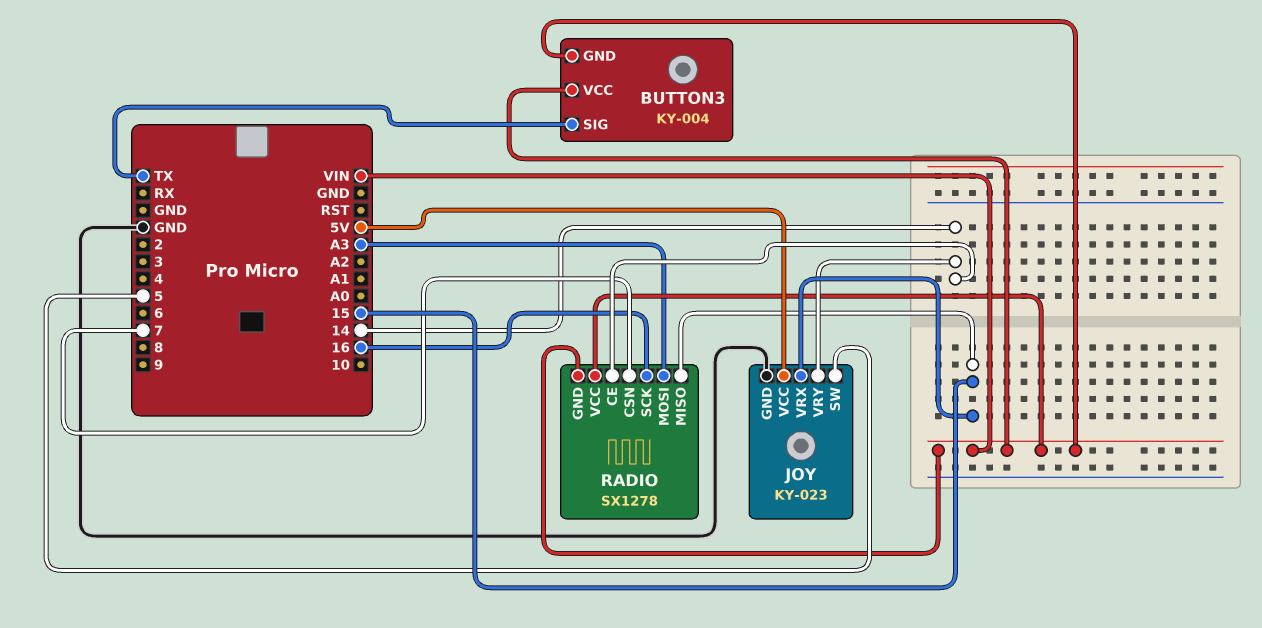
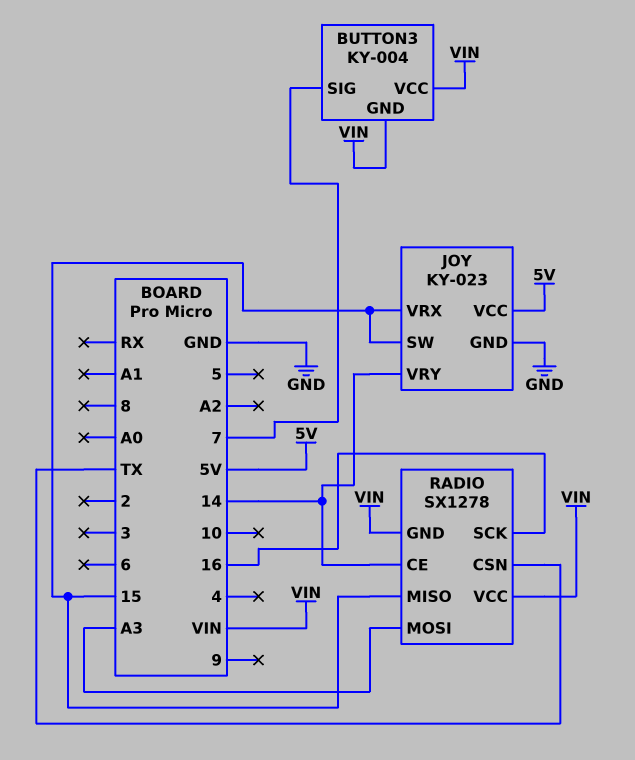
BUTTON3 pin SIG: TX -> 7
JOY pin SW: 5 -> 15
RADIO pin CSN: 7 -> TX

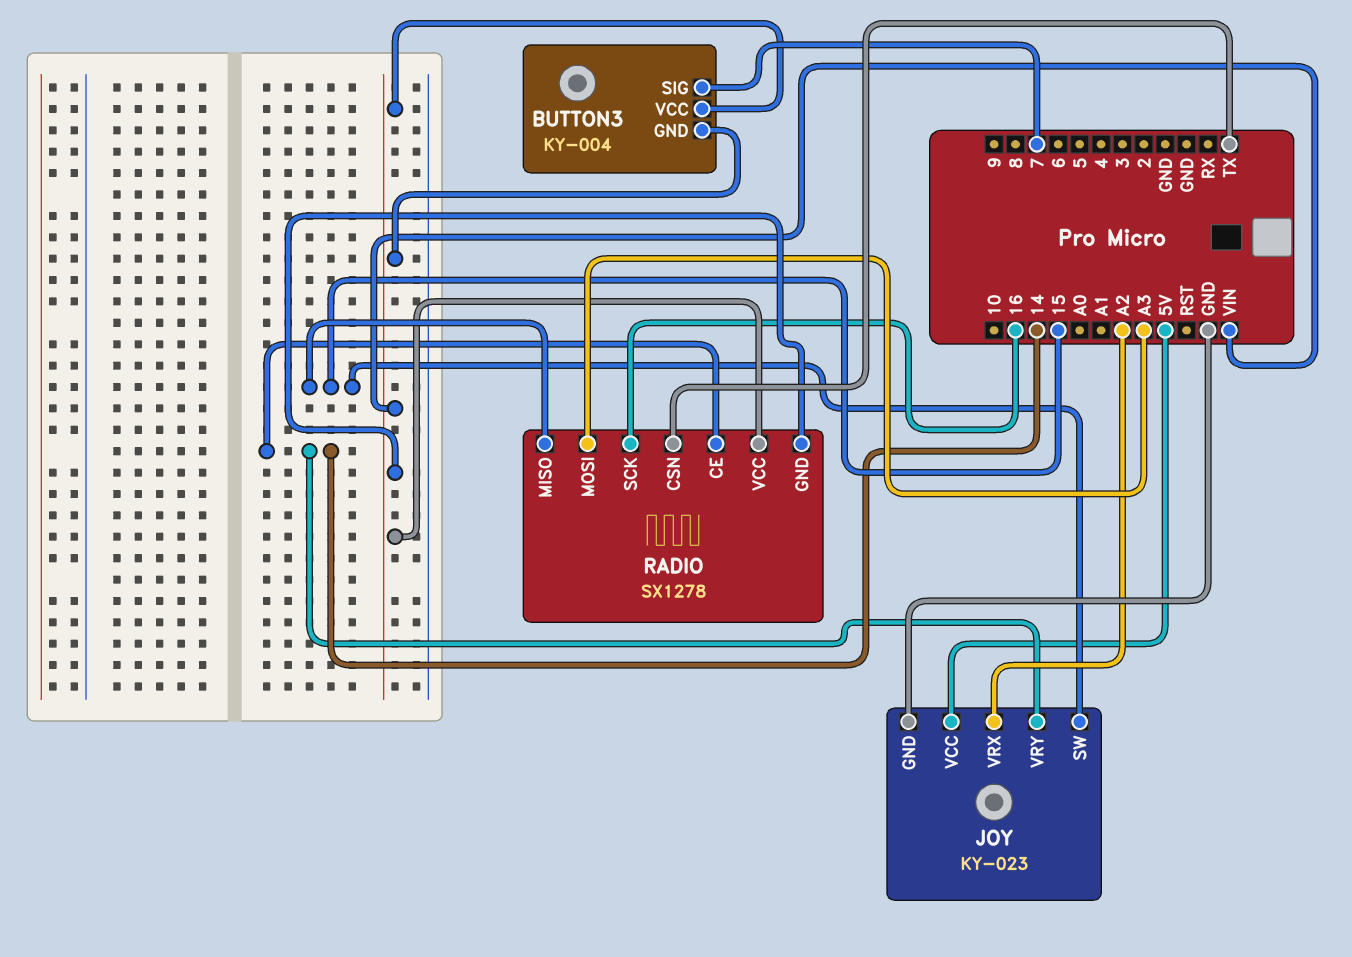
JOY pin VRX: 15 -> A2

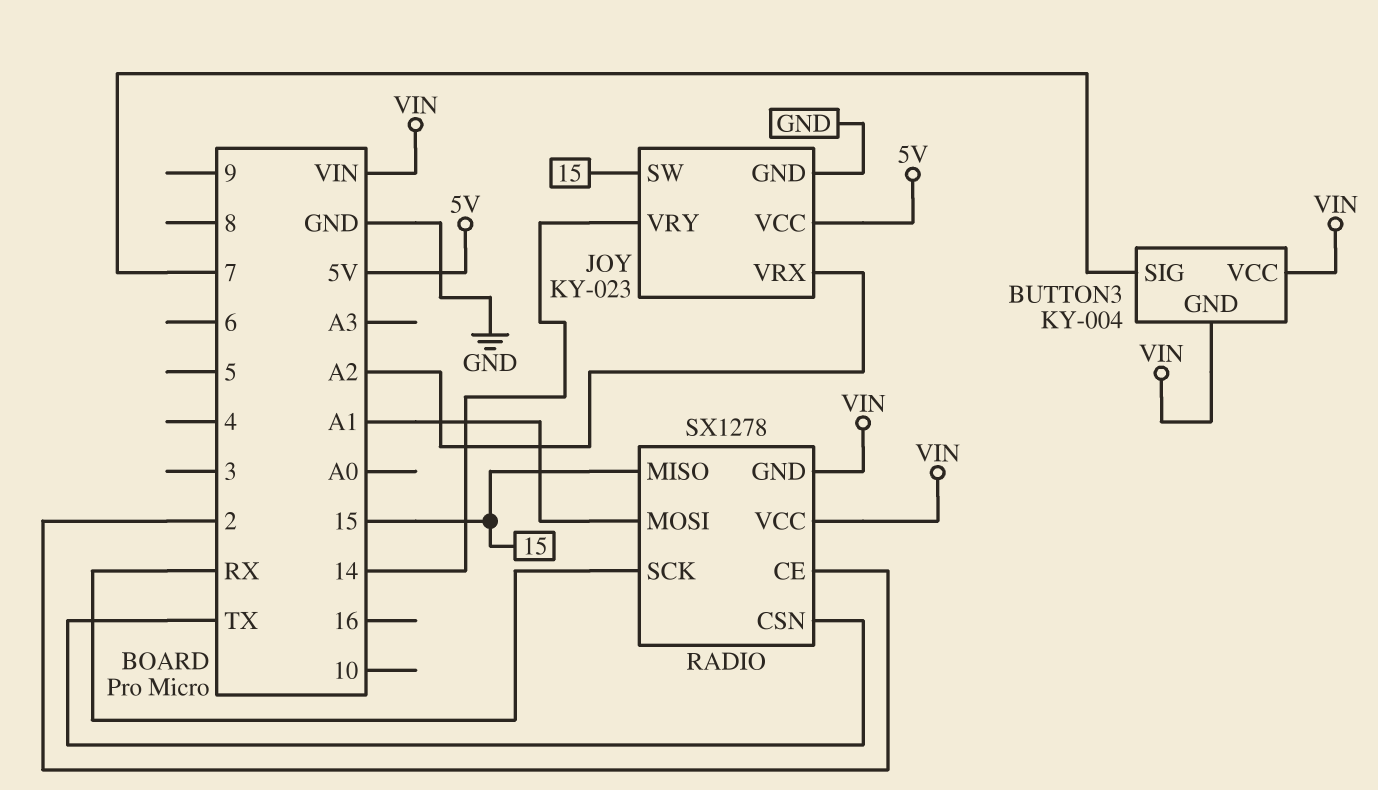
RADIO pin CE: 14 -> 2
RADIO pin MOSI: A3 -> A1
RADIO pin SCK: 16 -> RX

